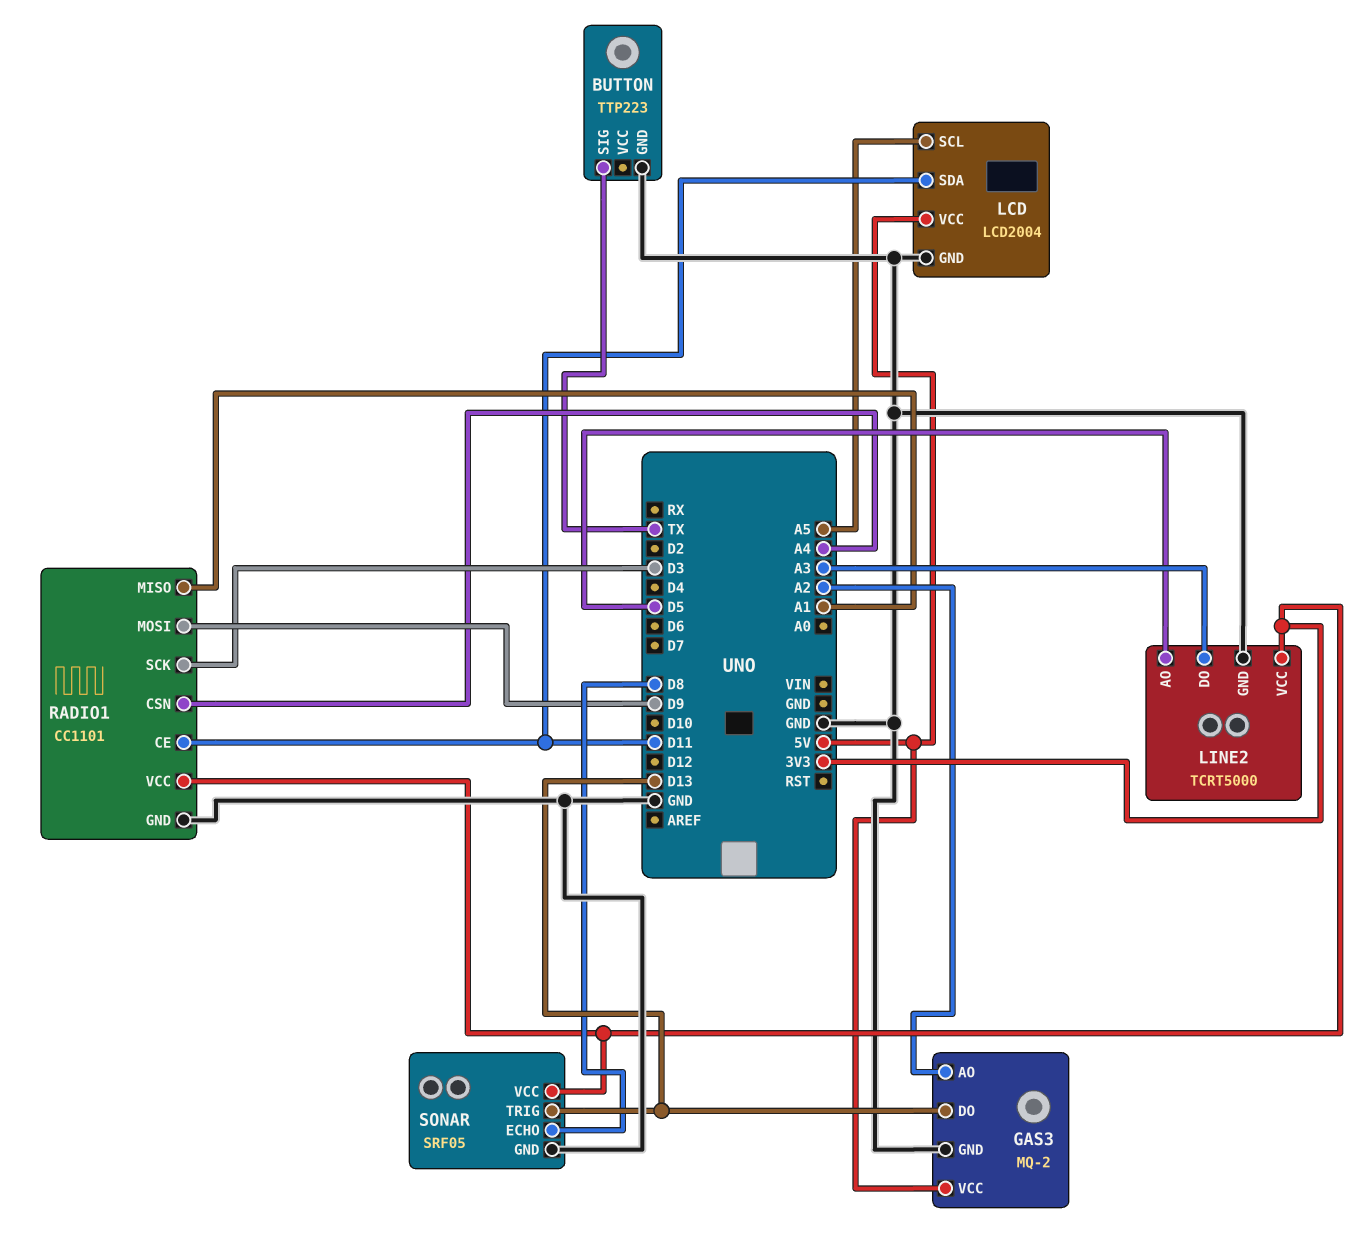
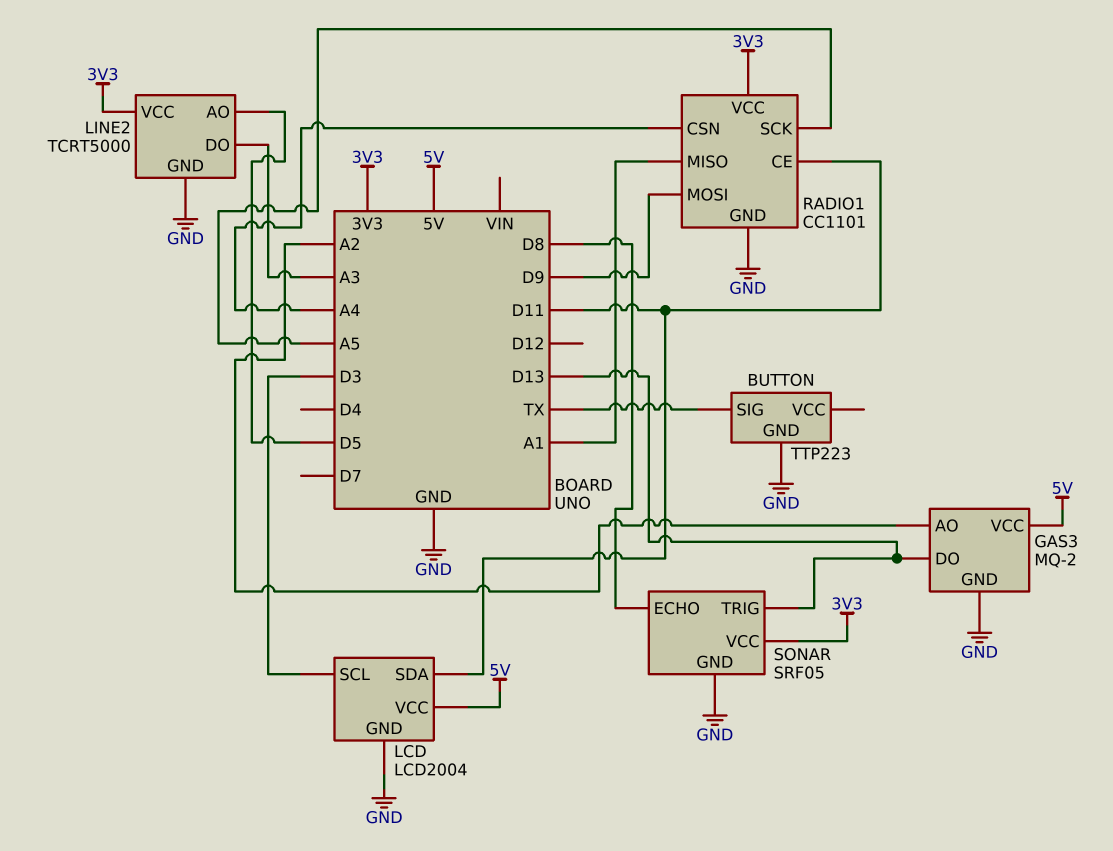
LCD pin SCL: A5 -> D3
RADIO1 pin SCK: D3 -> A5

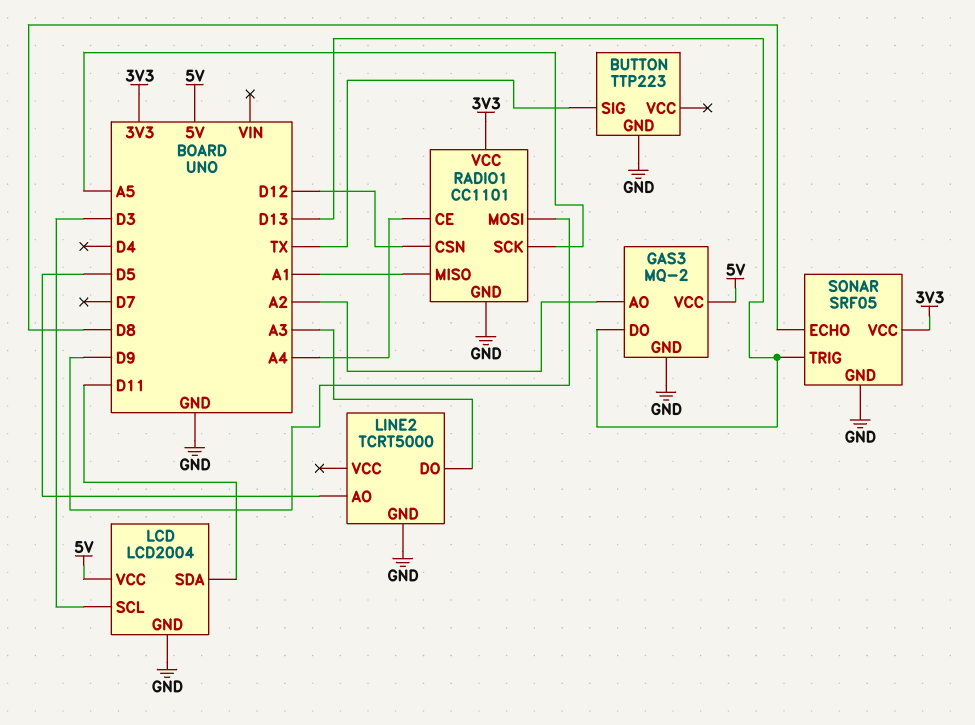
LINE2 pin VCC: 3V3 -> none
RADIO1 pin CE: D11 -> A4
RADIO1 pin CSN: A4 -> D12

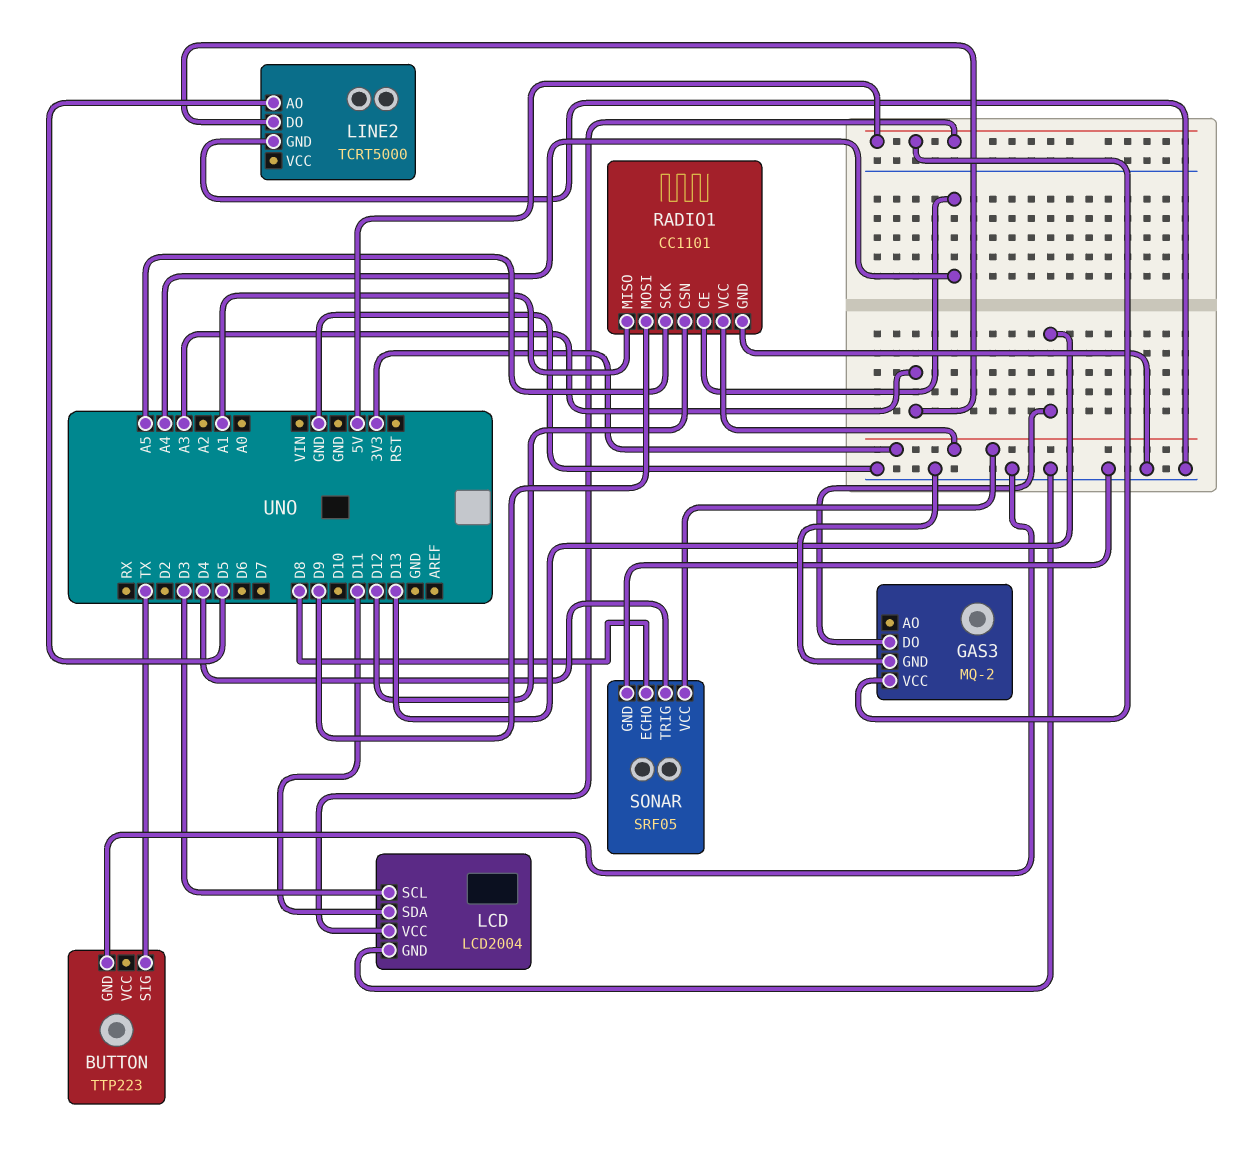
GAS3 pin AO: A2 -> none
SONAR pin TRIG: D13 -> D4

